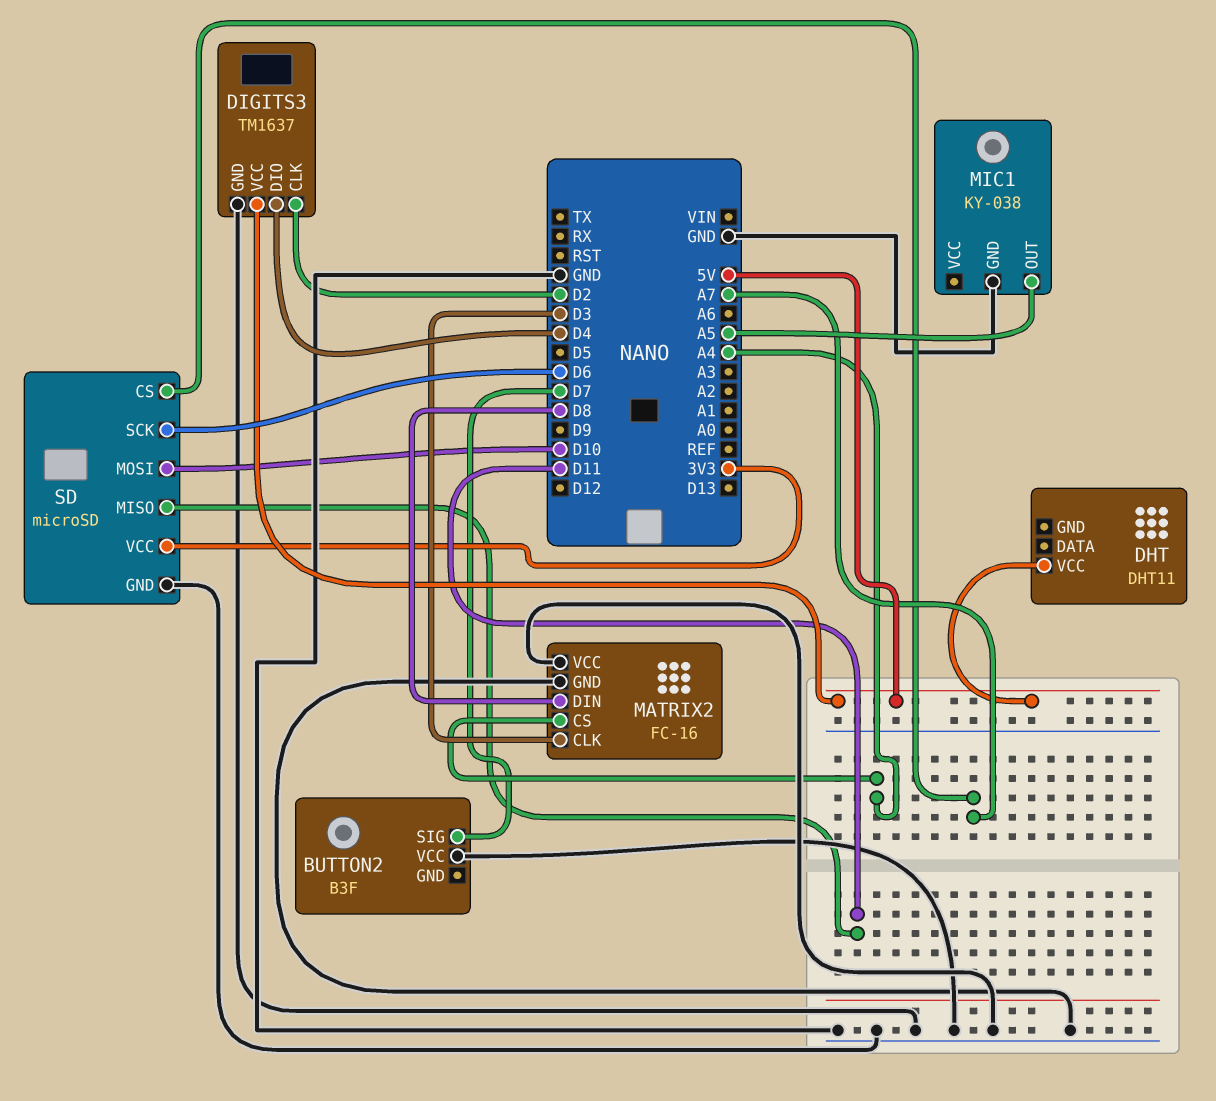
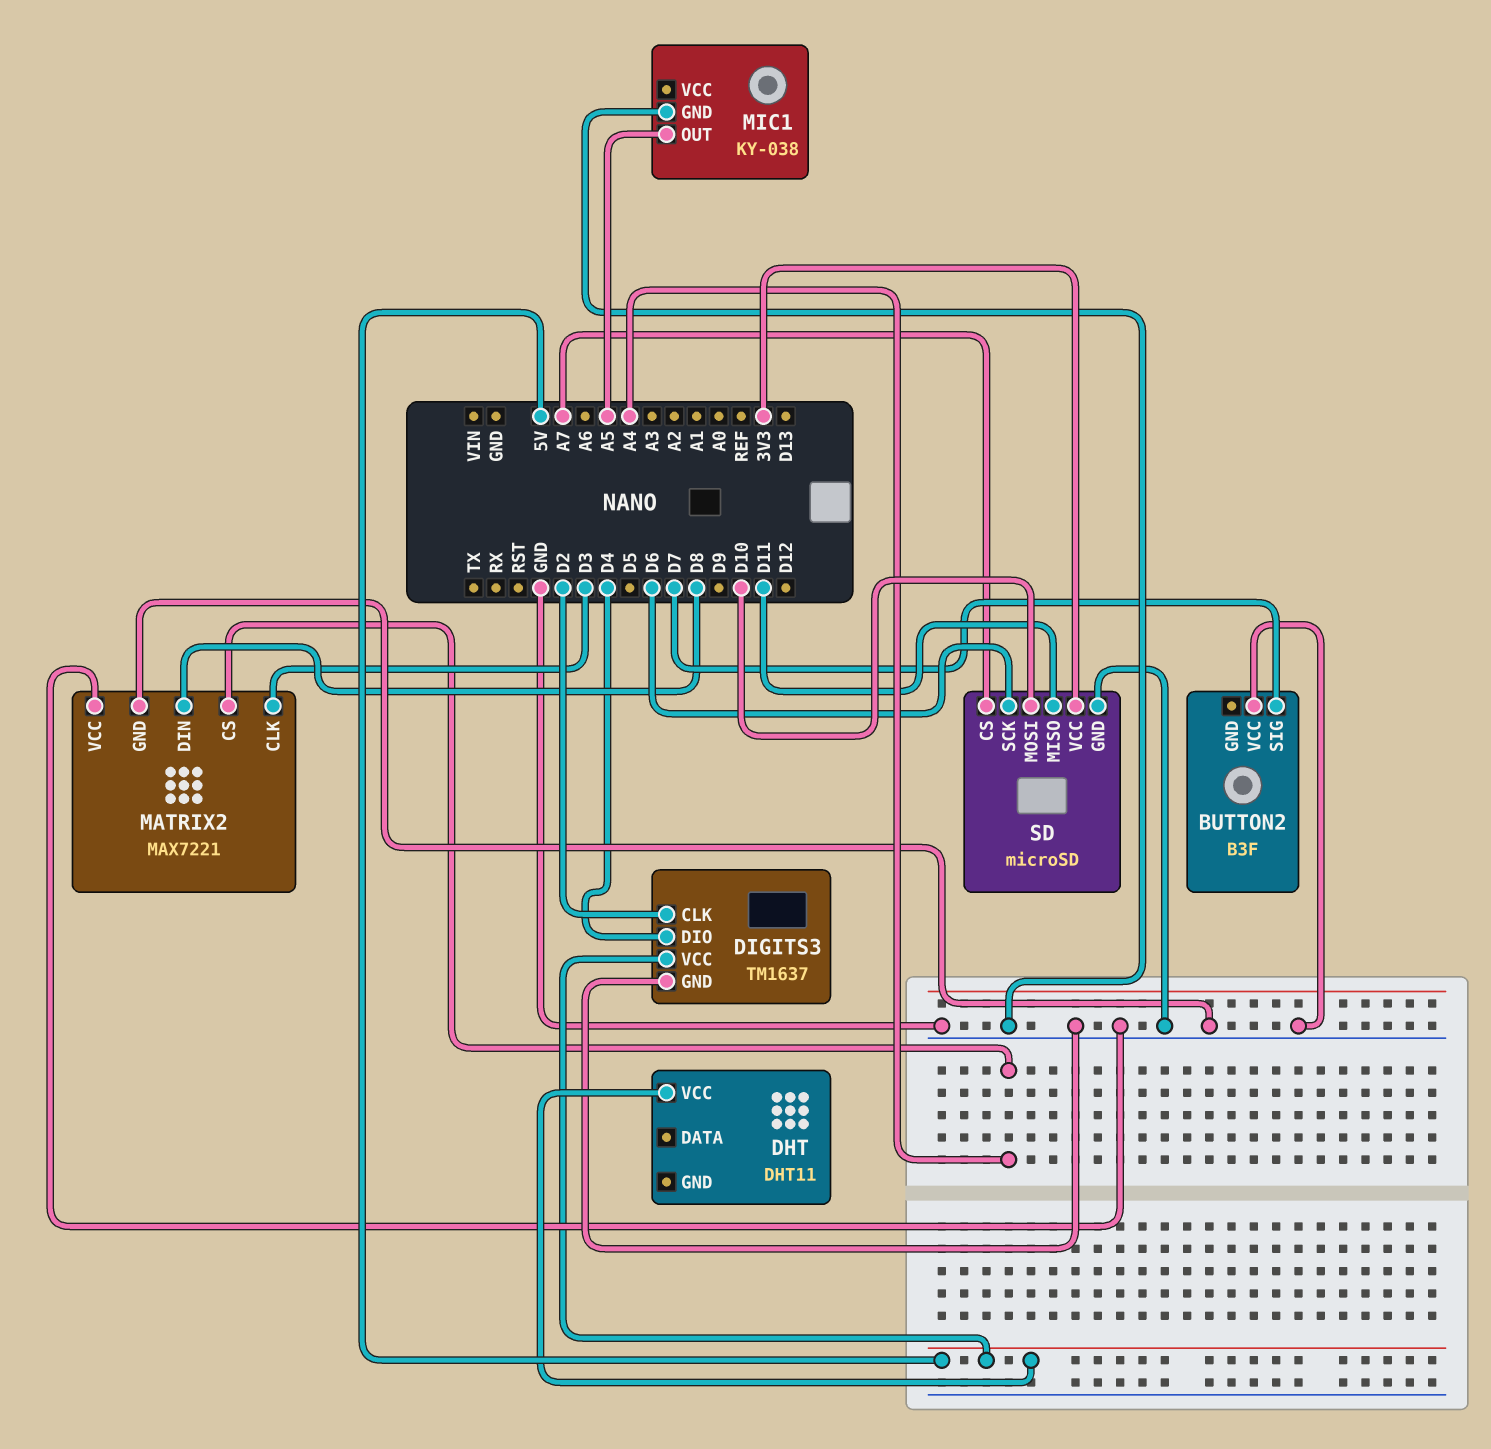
MATRIX2: FC-16 -> MAX7221

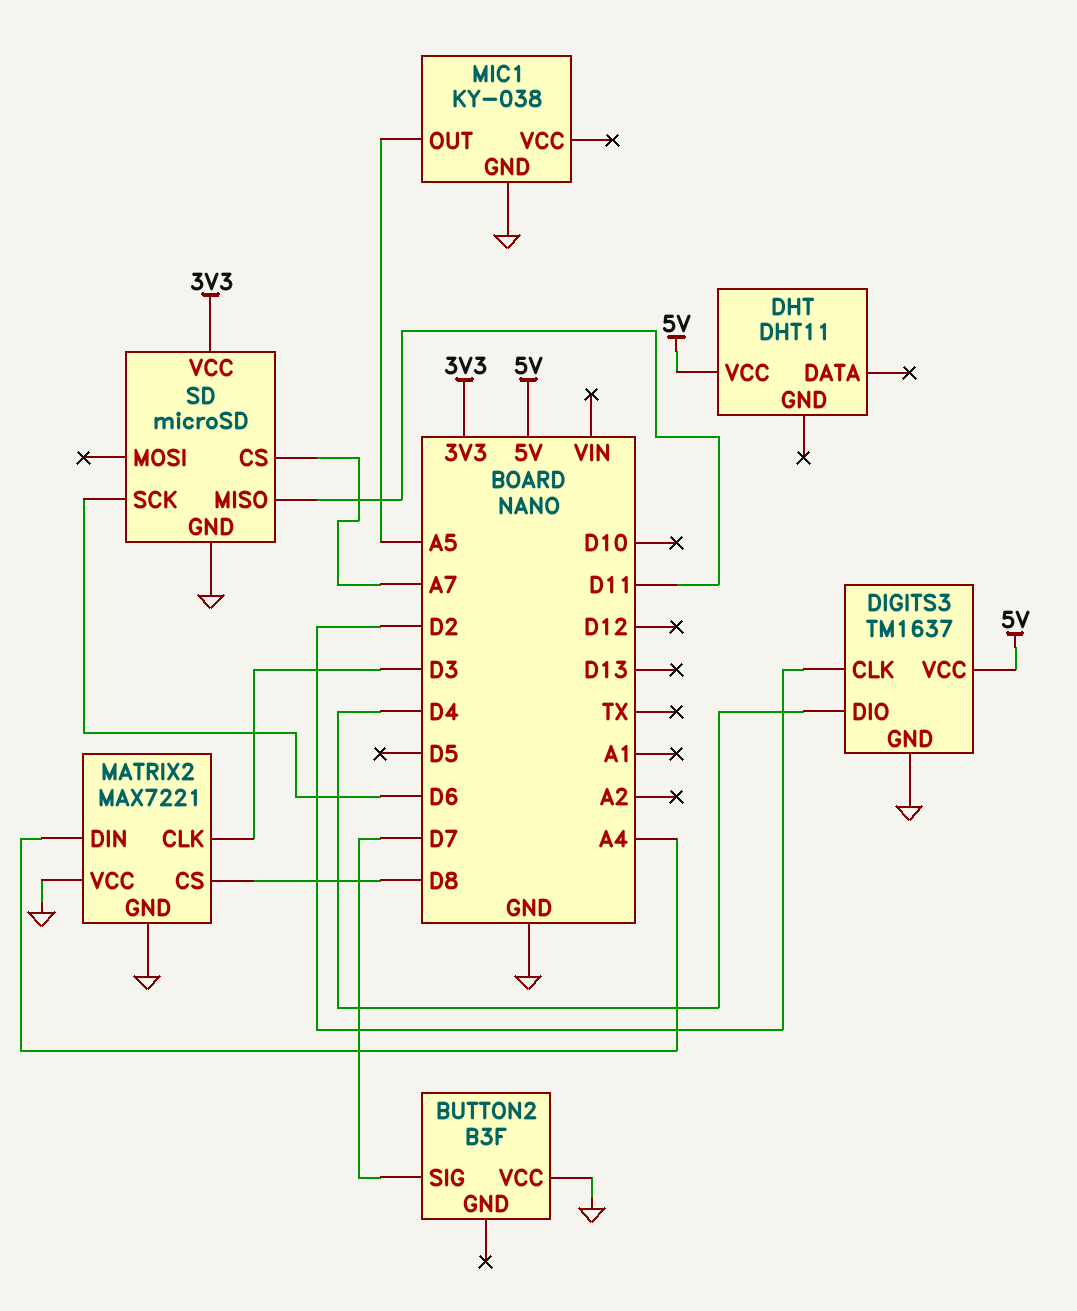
MATRIX2 pin CS: A4 -> D8
MATRIX2 pin DIN: D8 -> A4
SD pin MOSI: D10 -> none

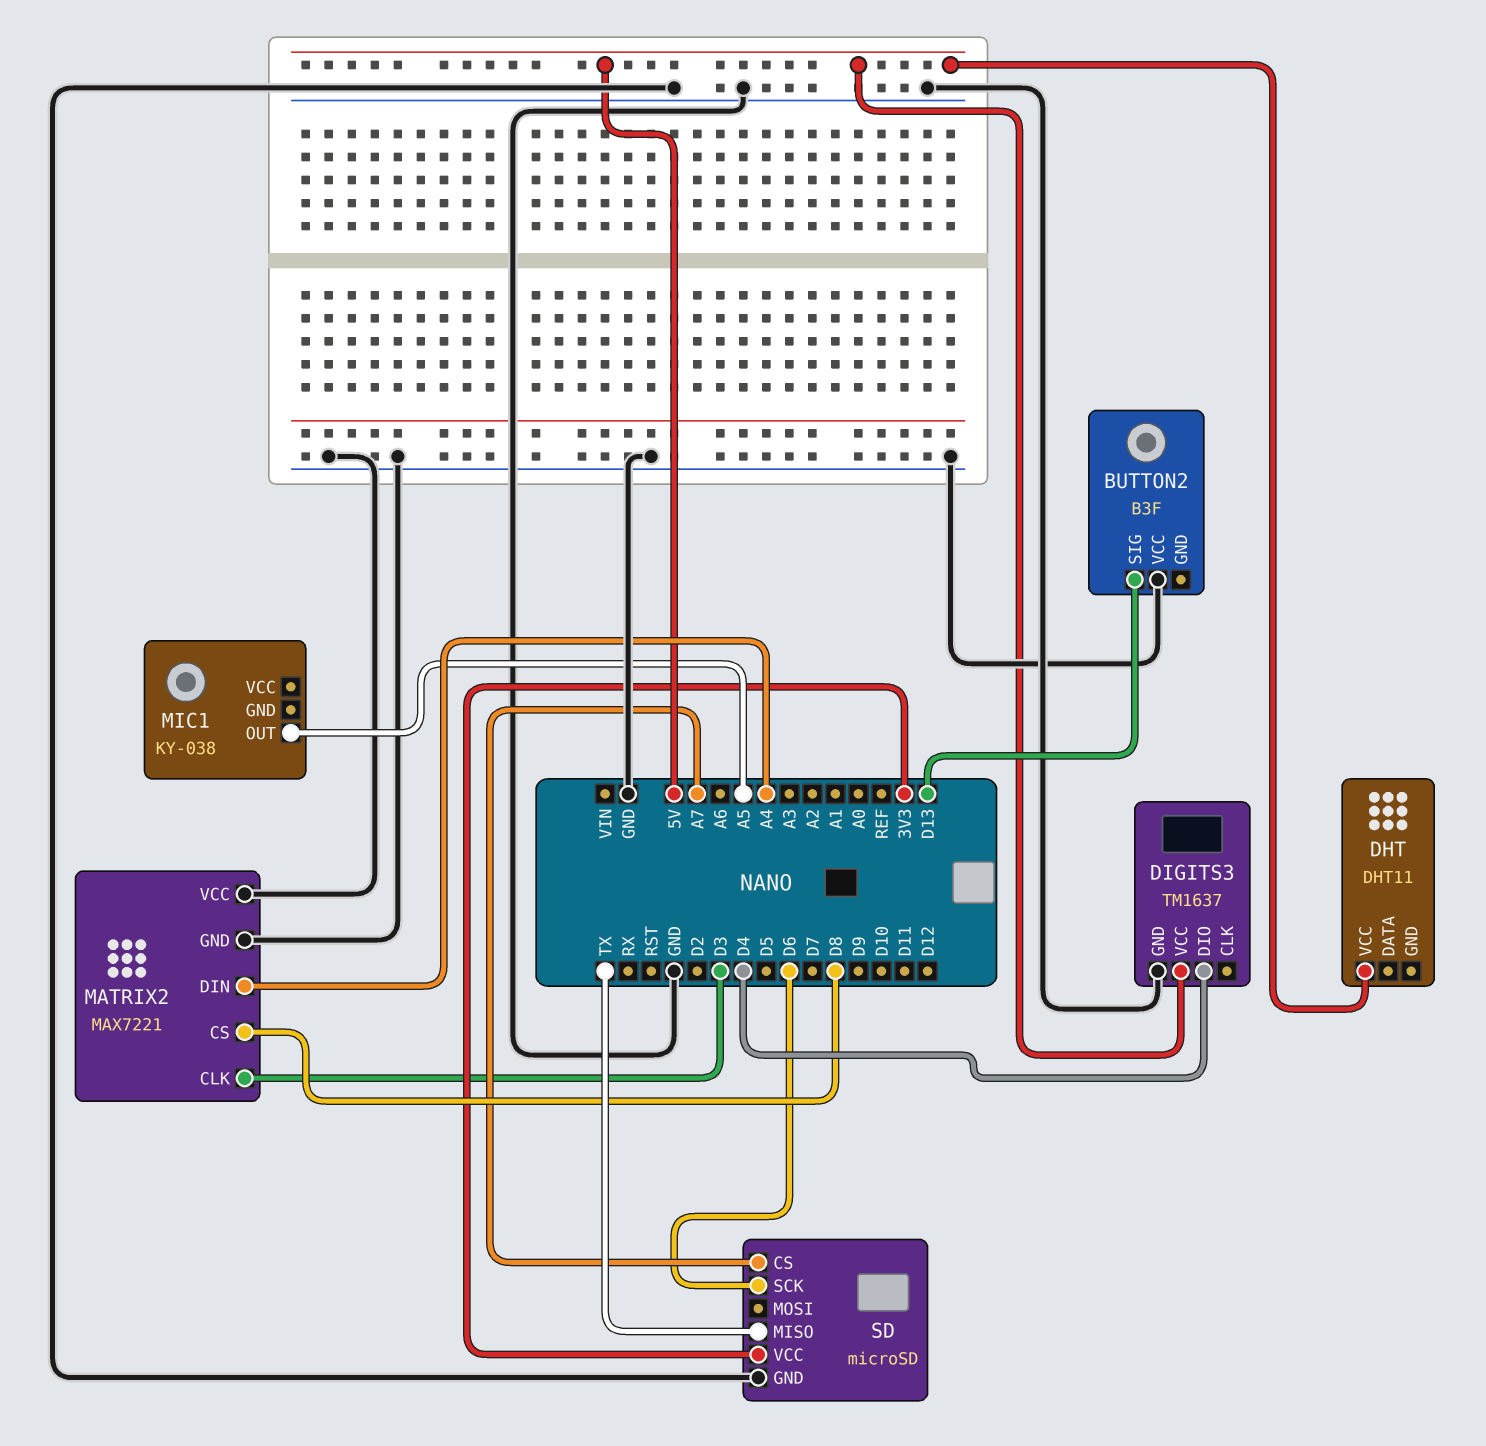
BUTTON2 pin SIG: D7 -> D13
DIGITS3 pin CLK: D2 -> none
MIC1 pin GND: GND -> none
SD pin MISO: D11 -> TX

